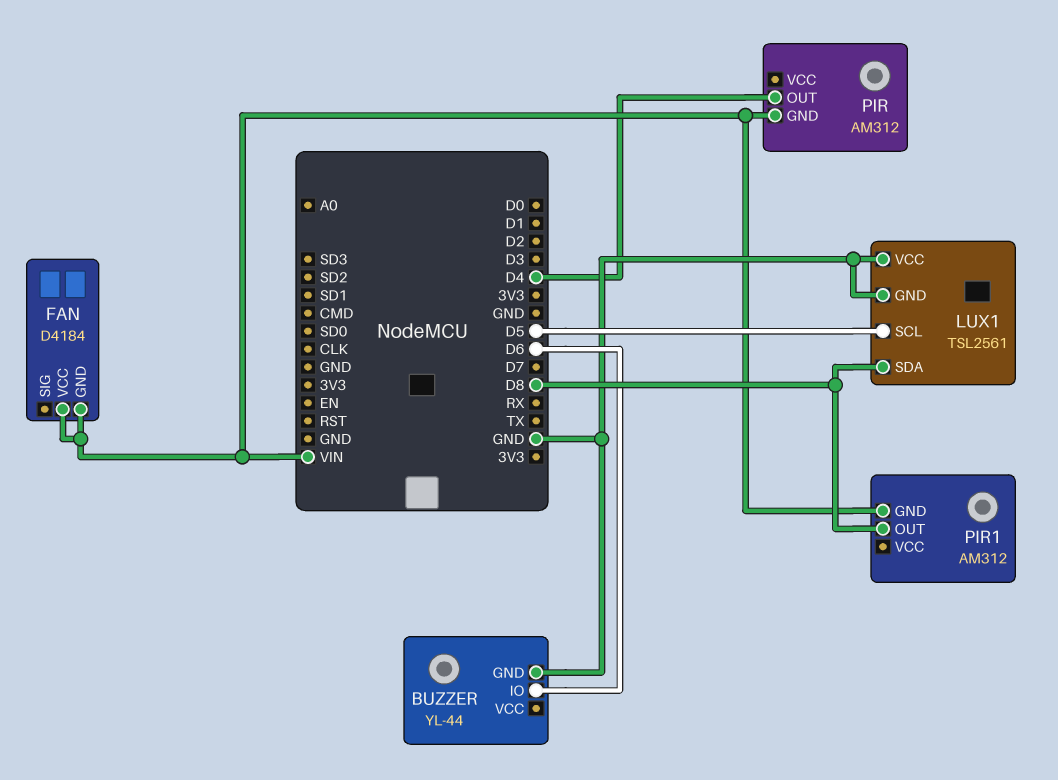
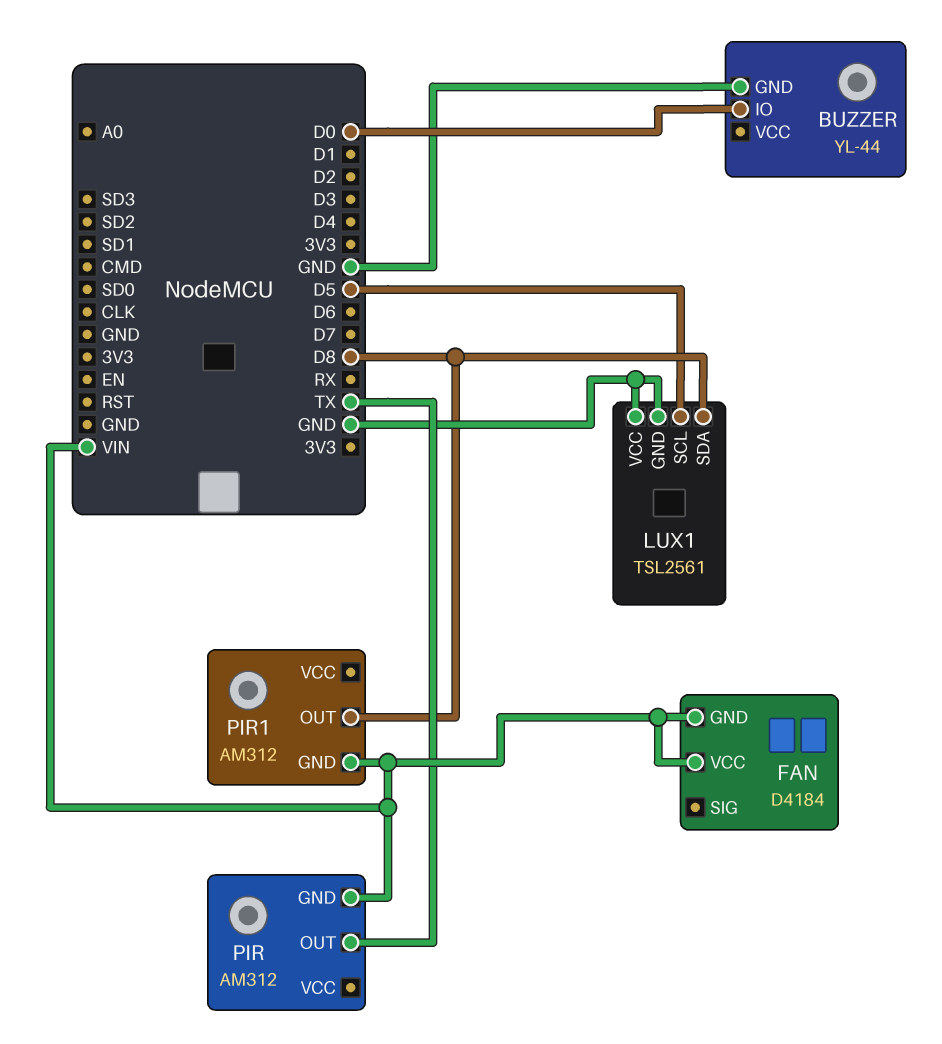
BUZZER pin IO: D6 -> D0
PIR pin OUT: D4 -> TX

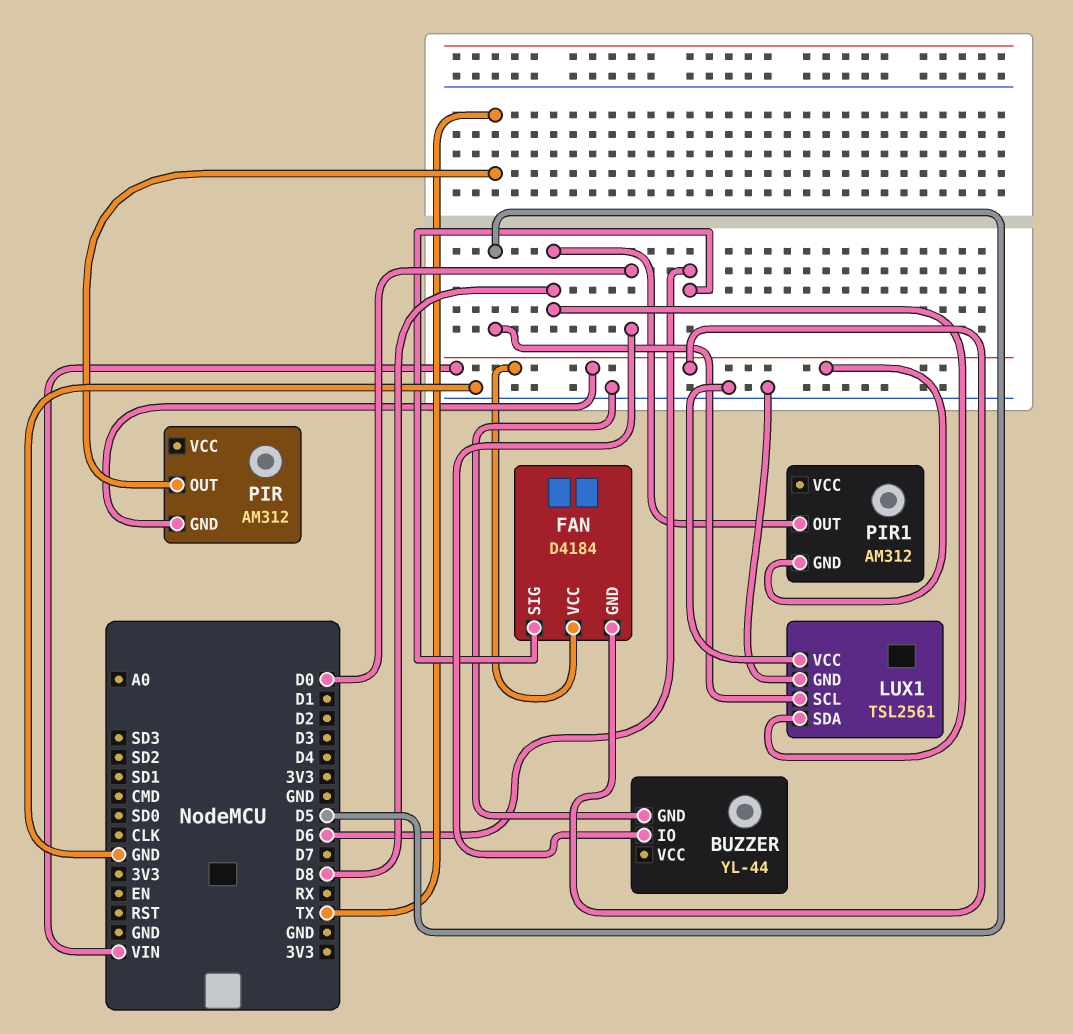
FAN pin SIG: none -> D6

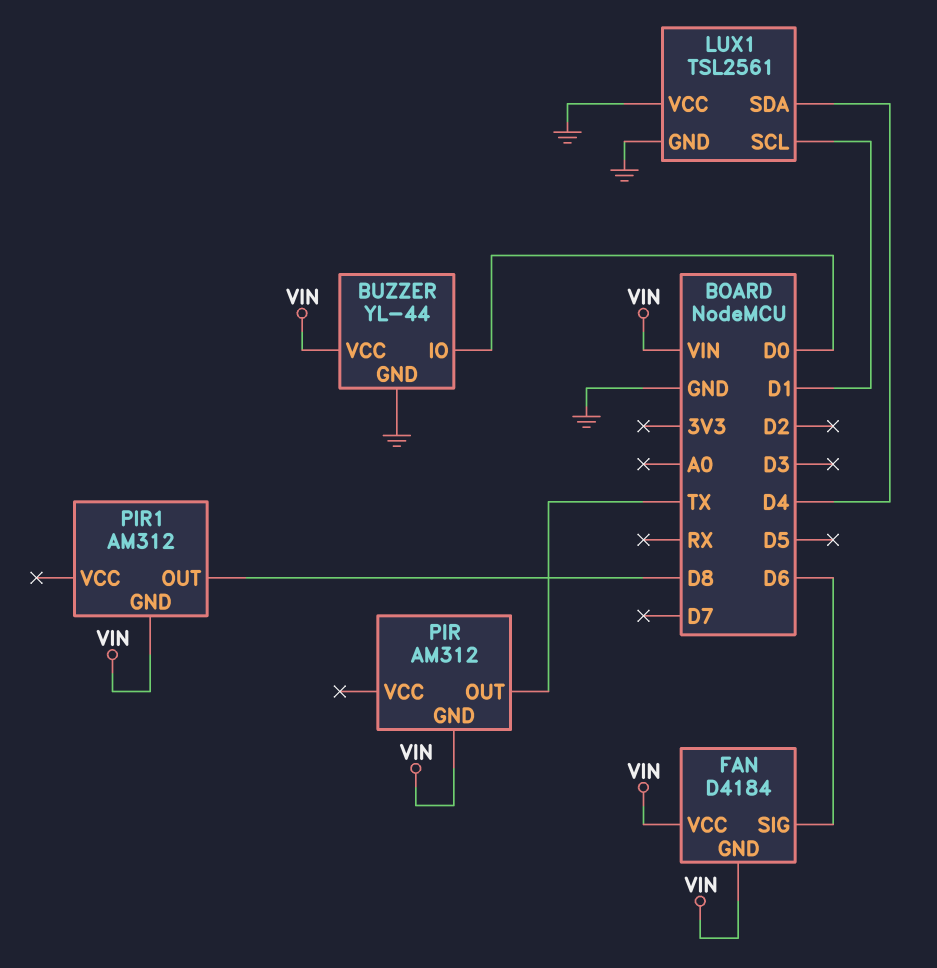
BUZZER pin VCC: none -> VIN
LUX1 pin SCL: D5 -> D1
LUX1 pin SDA: D8 -> D4

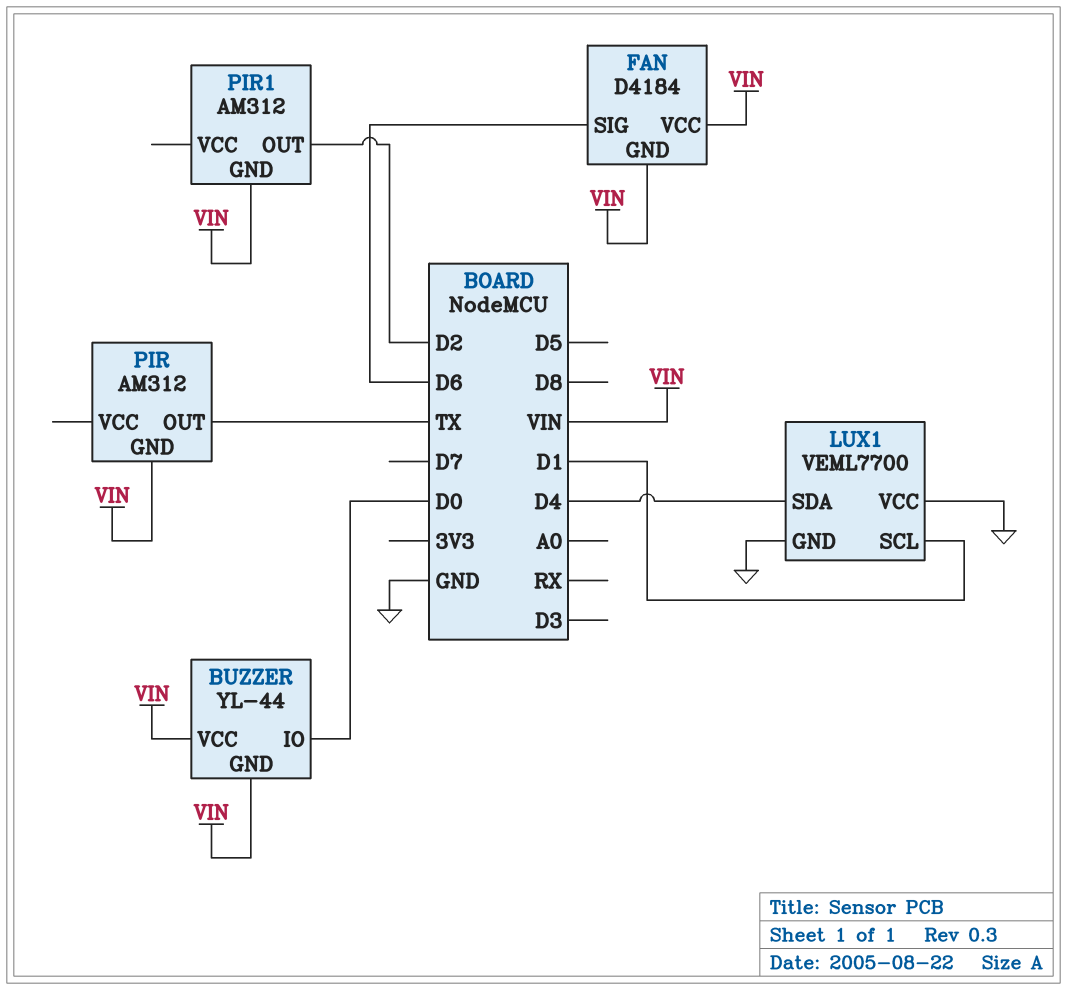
BUZZER pin GND: GND -> VIN
LUX1: TSL2561 -> VEML7700
PIR1 pin OUT: D8 -> D2

